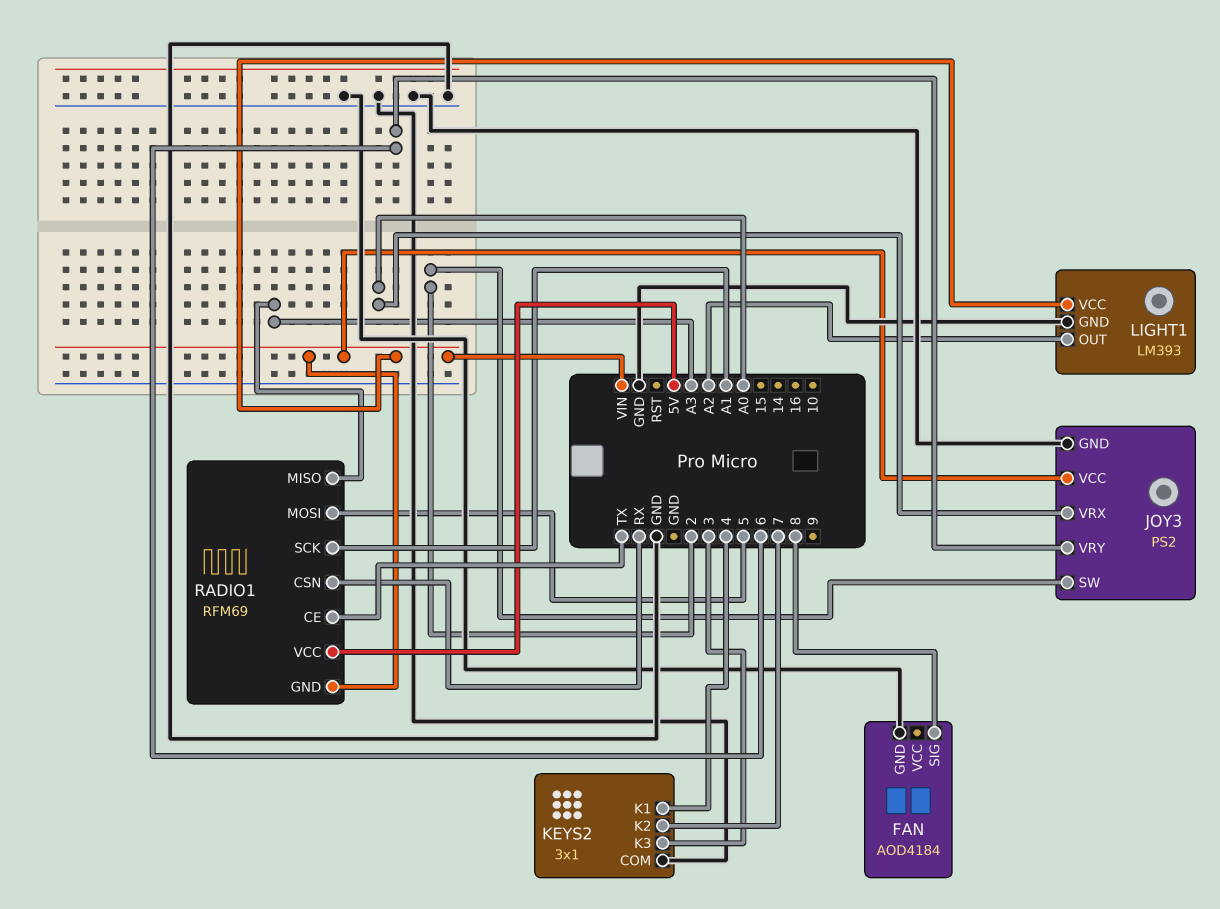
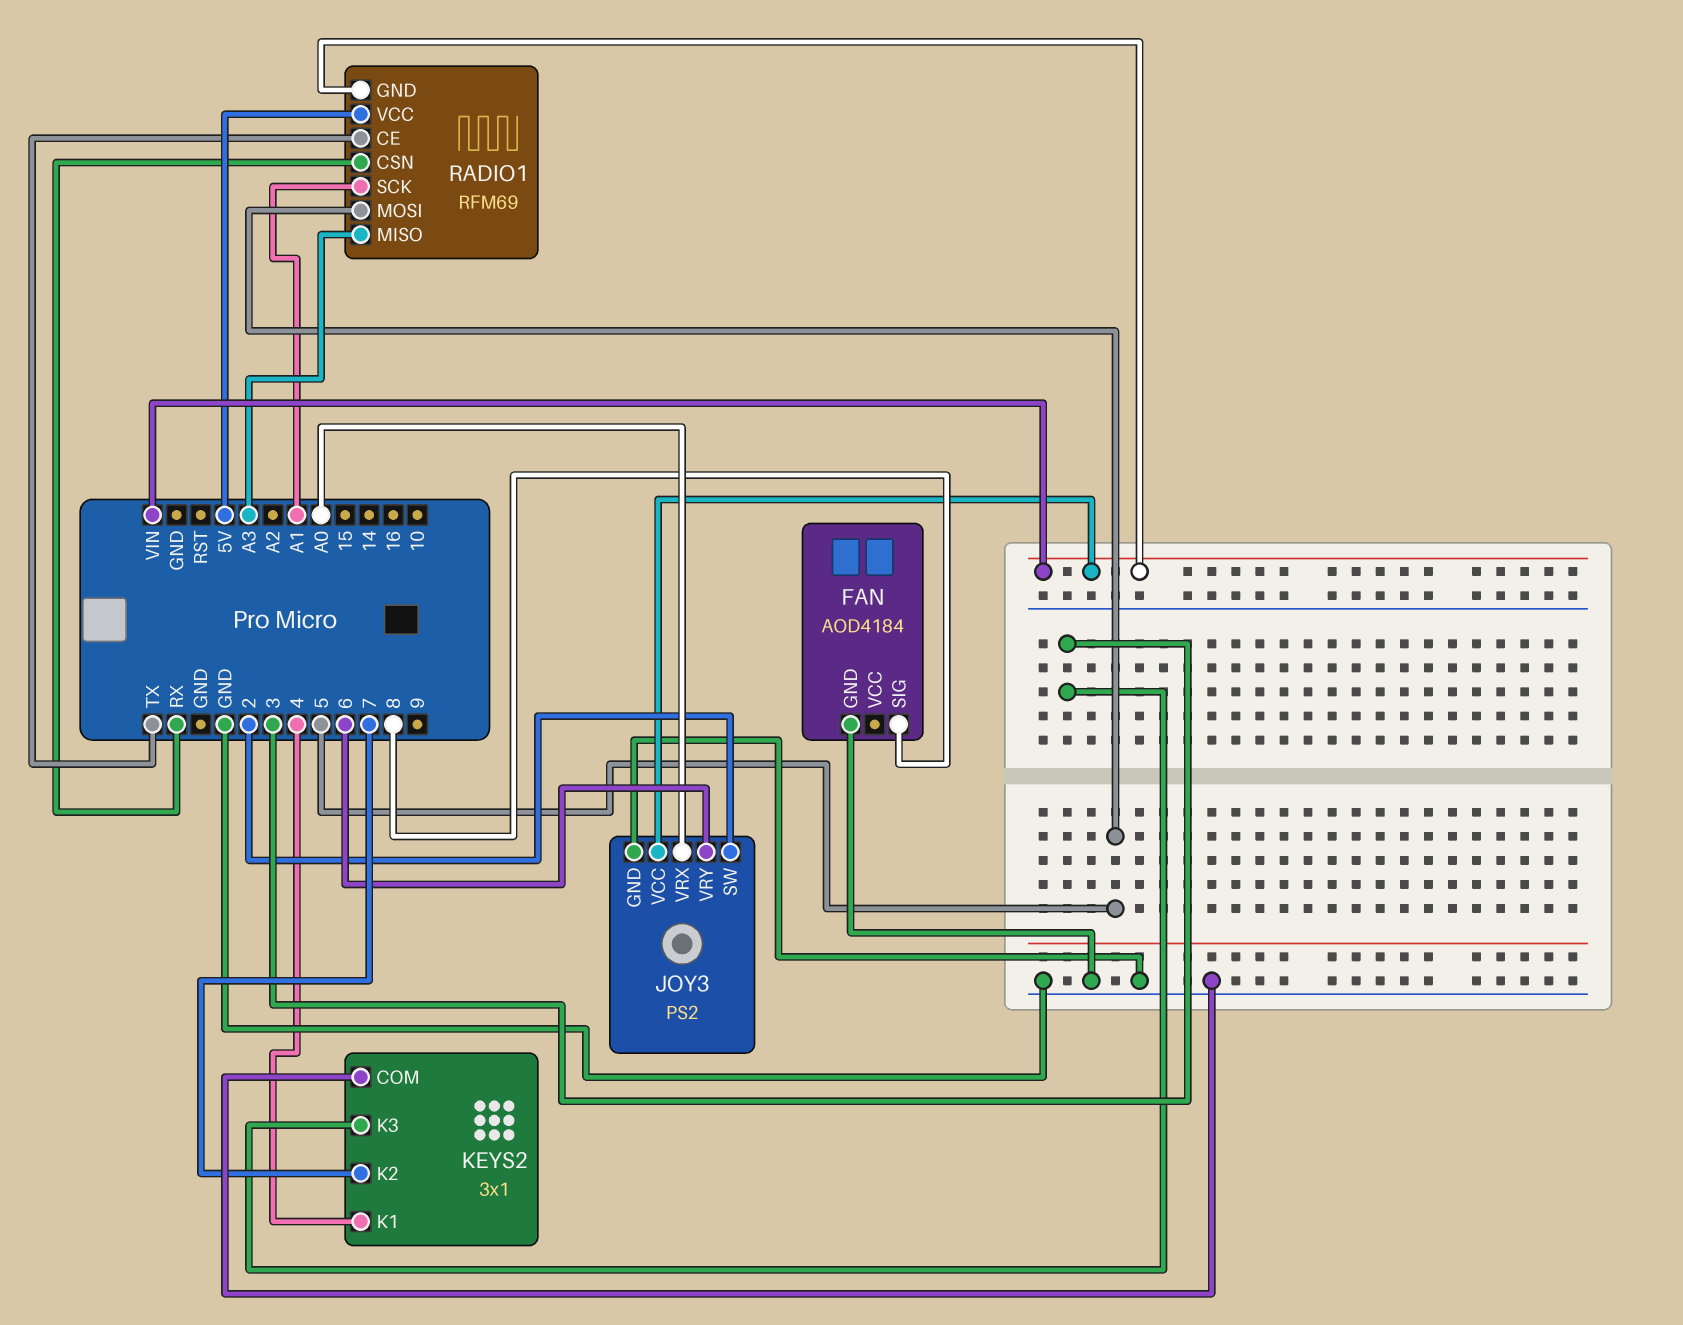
LIGHT1: LM393 -> none
LIGHT1 pin GND: GND -> none
LIGHT1 pin OUT: A2 -> none
LIGHT1 pin VCC: VIN -> none

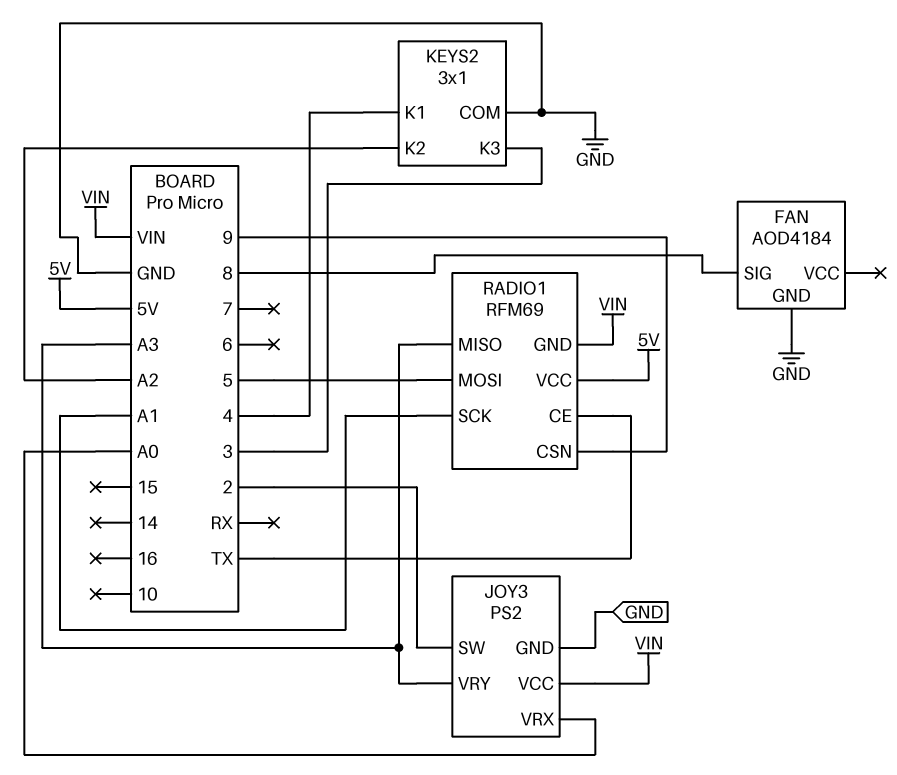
JOY3 pin VRY: 6 -> A3
KEYS2 pin K2: 7 -> A2
RADIO1 pin CSN: RX -> 9

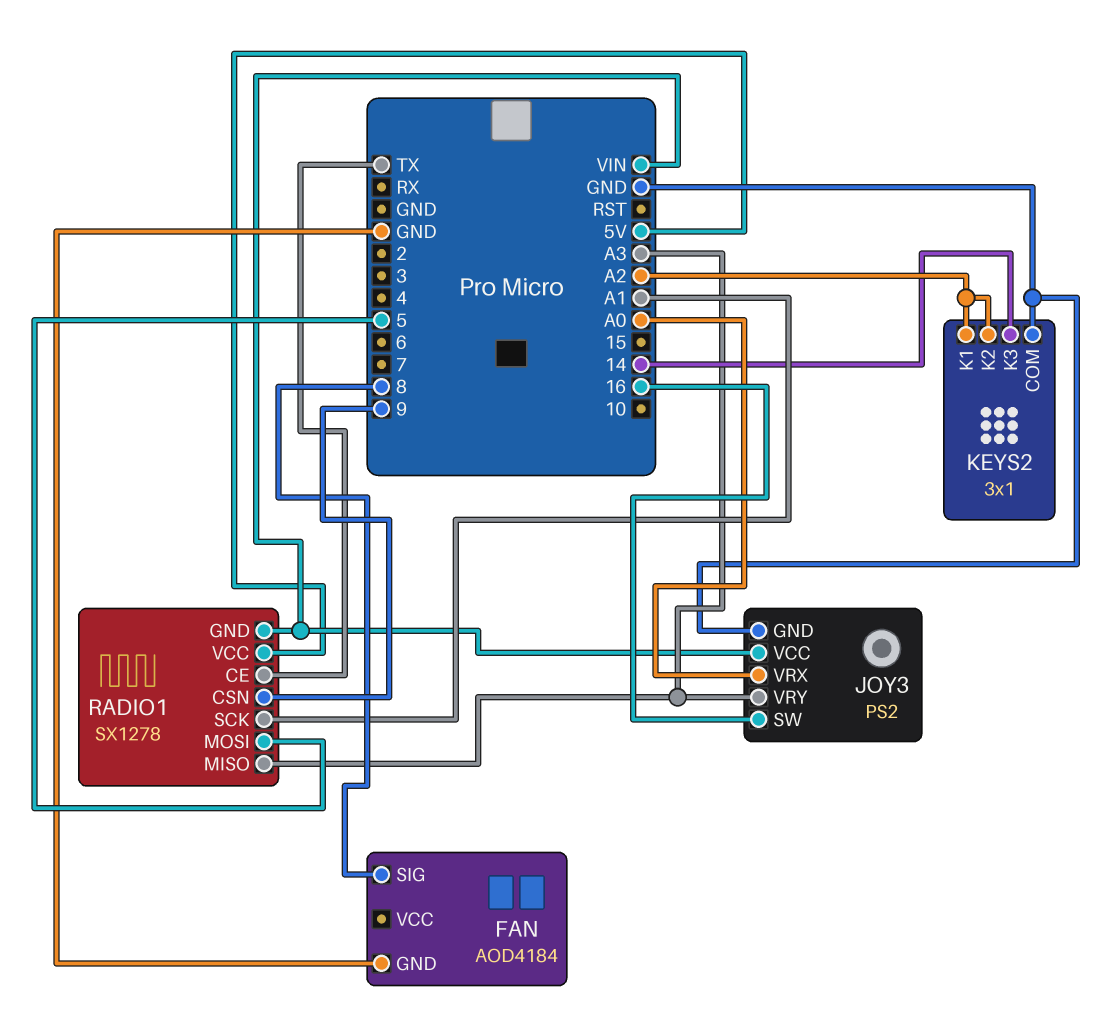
JOY3 pin SW: 2 -> 16
KEYS2 pin K1: 4 -> A2
KEYS2 pin K3: 3 -> 14
RADIO1: RFM69 -> SX1278

